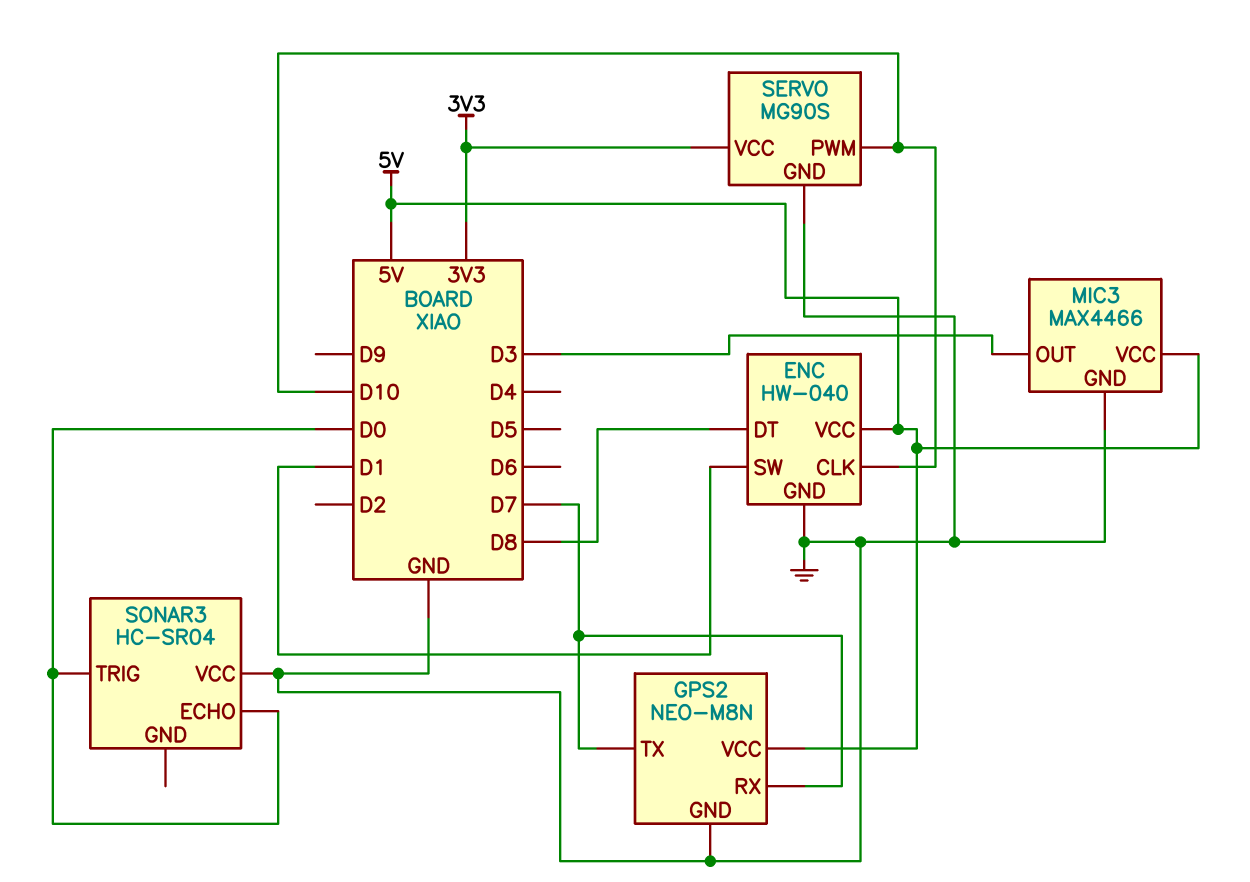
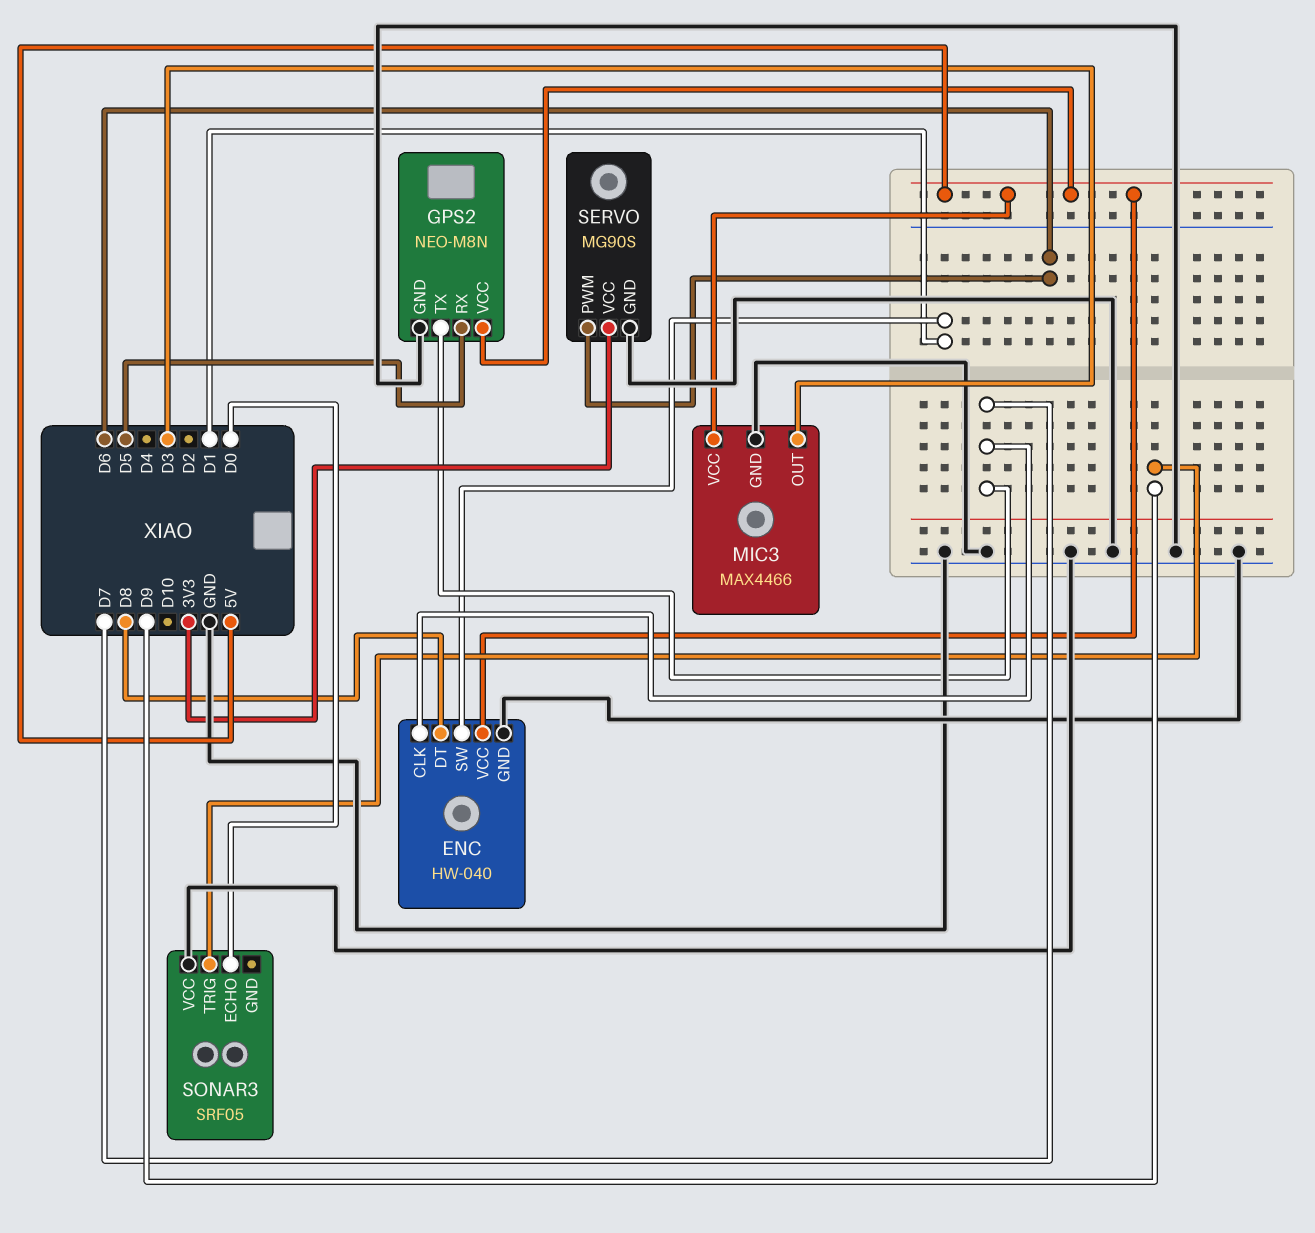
ENC pin CLK: D10 -> D7
GPS2 pin RX: D7 -> D5
SERVO pin PWM: D10 -> D6
SONAR3: HC-SR04 -> SRF05
SONAR3 pin TRIG: D0 -> D9

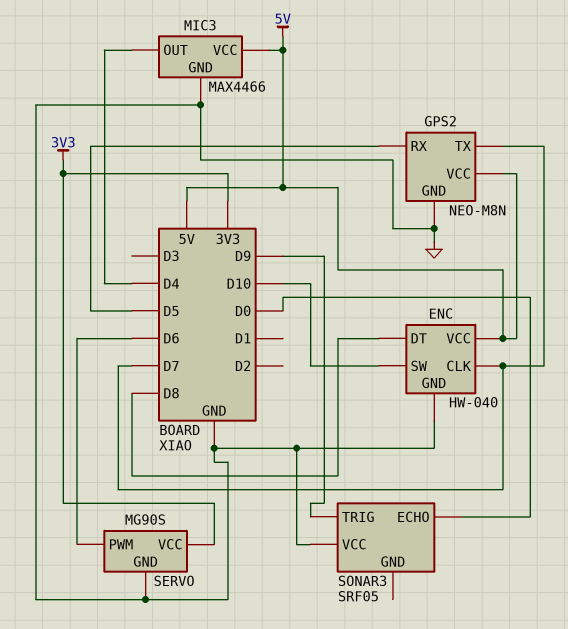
ENC pin SW: D1 -> D10
MIC3 pin OUT: D3 -> D4

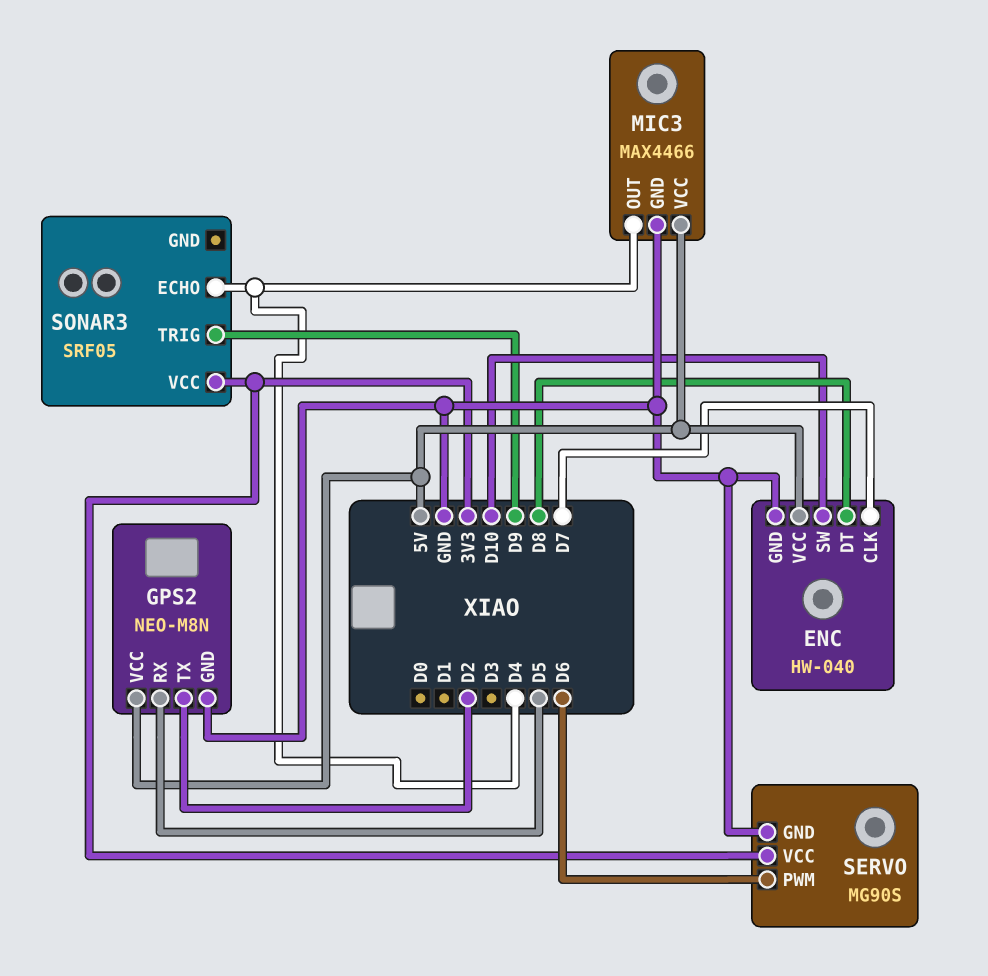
GPS2 pin TX: D7 -> D2
SONAR3 pin ECHO: D0 -> D4
SONAR3 pin VCC: GND -> 3V3

